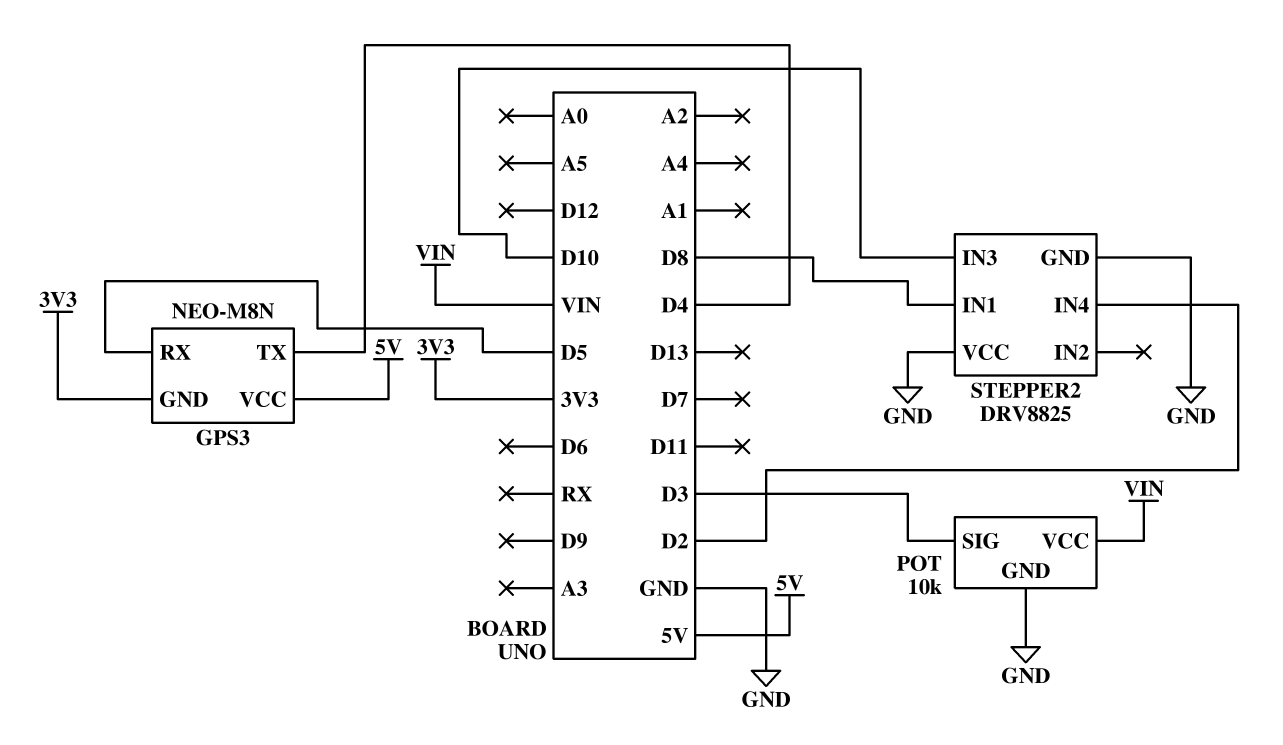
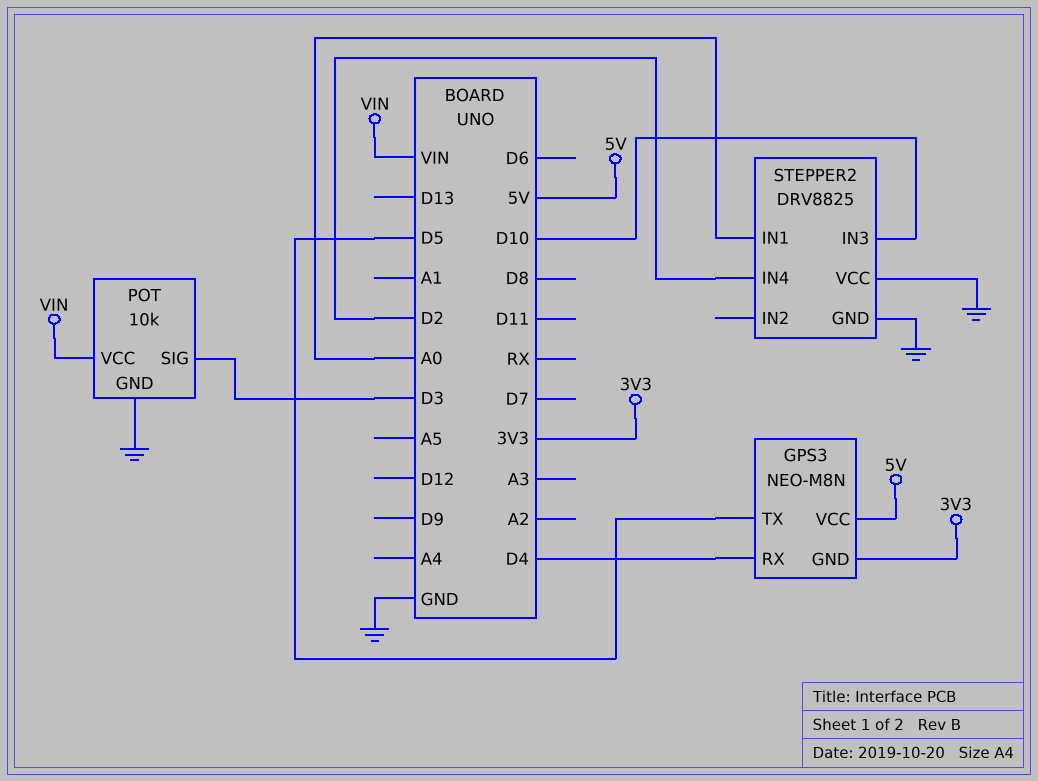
GPS3 pin RX: D5 -> D4
GPS3 pin TX: D4 -> D5
STEPPER2 pin IN1: D8 -> A0

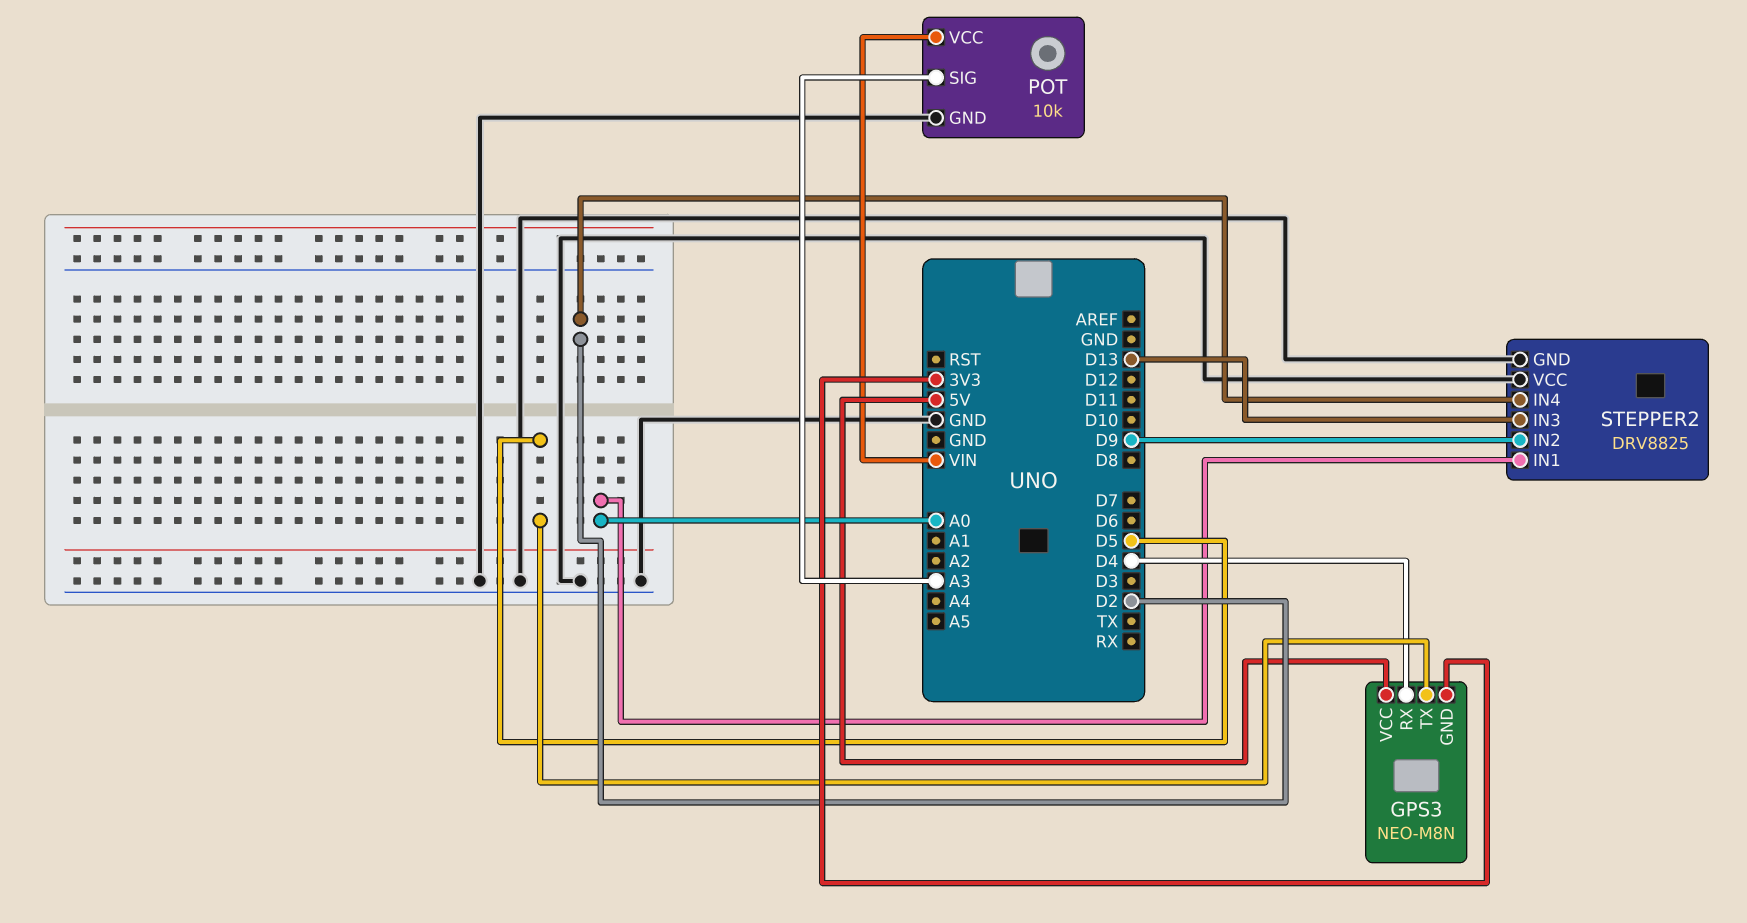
POT pin SIG: D3 -> A3
STEPPER2 pin IN2: none -> D9
STEPPER2 pin IN3: D10 -> D13

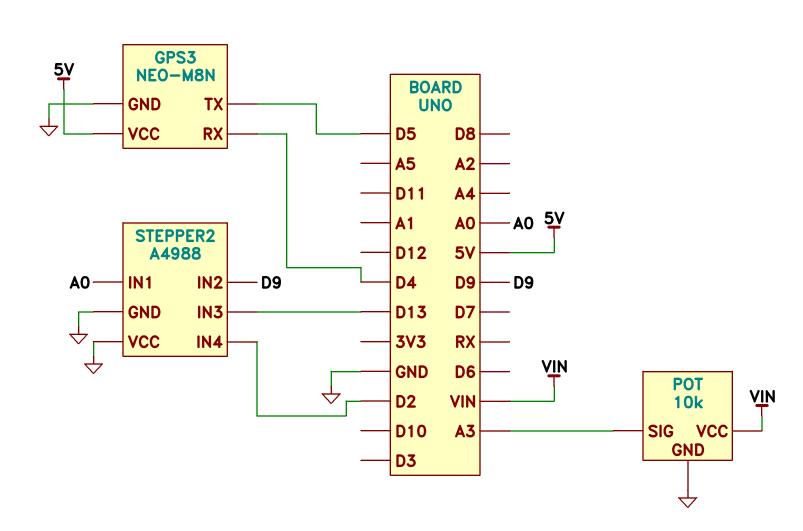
GPS3 pin GND: 3V3 -> GND
STEPPER2: DRV8825 -> A4988

